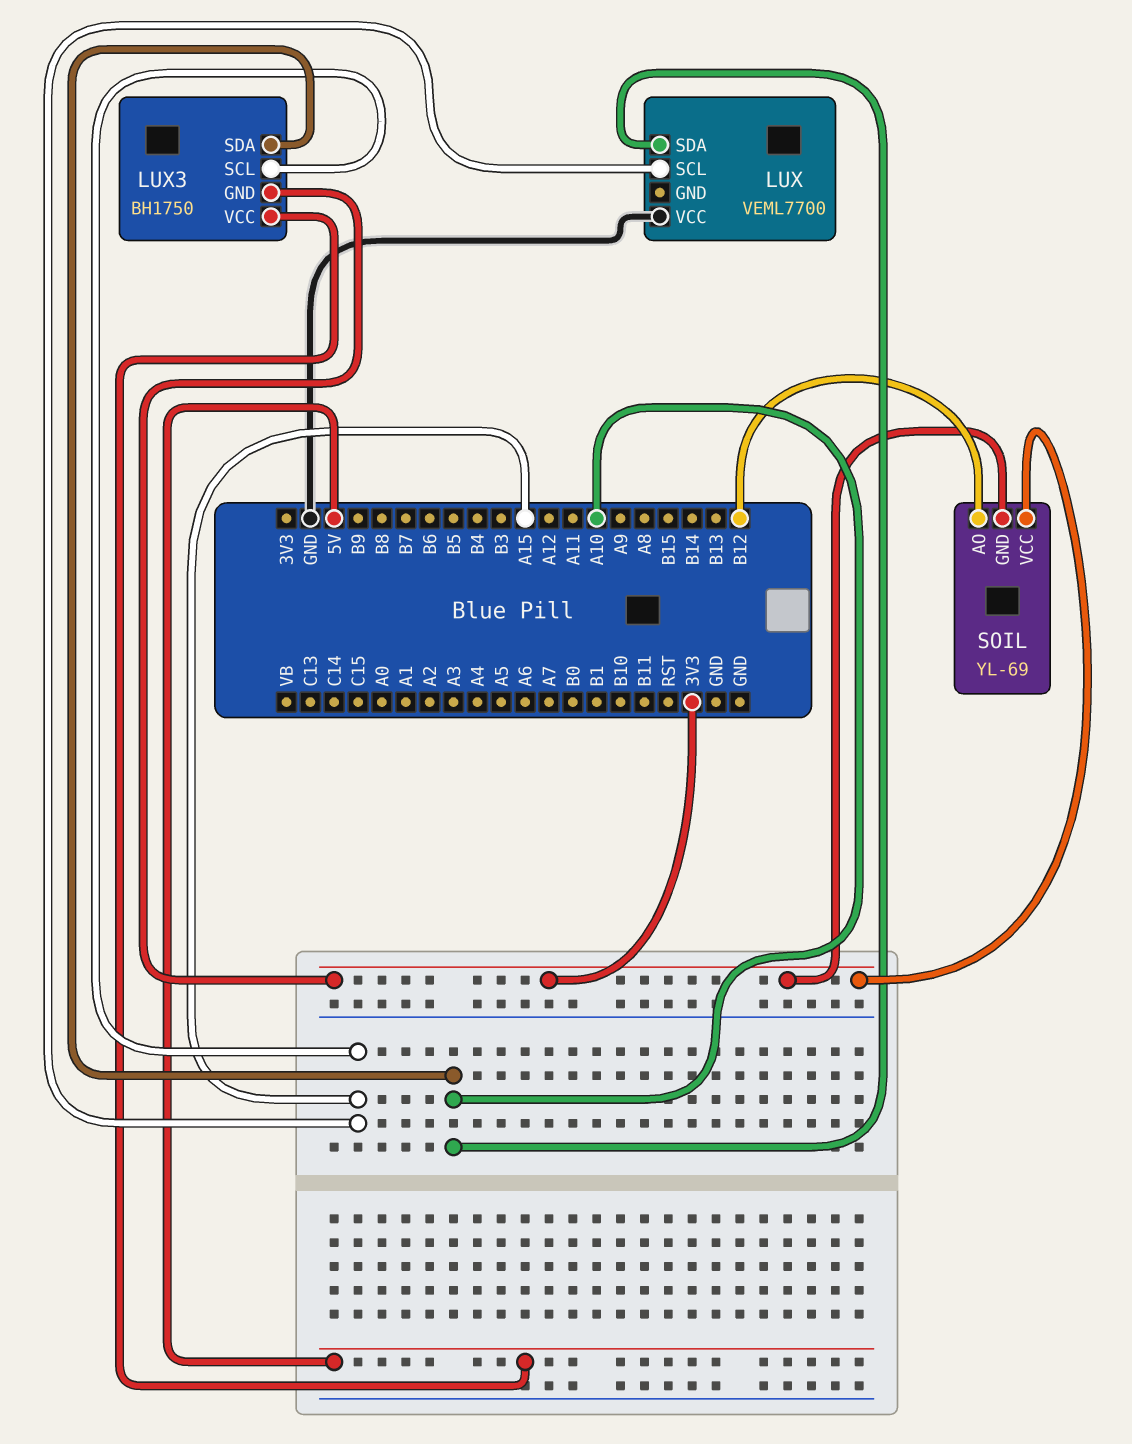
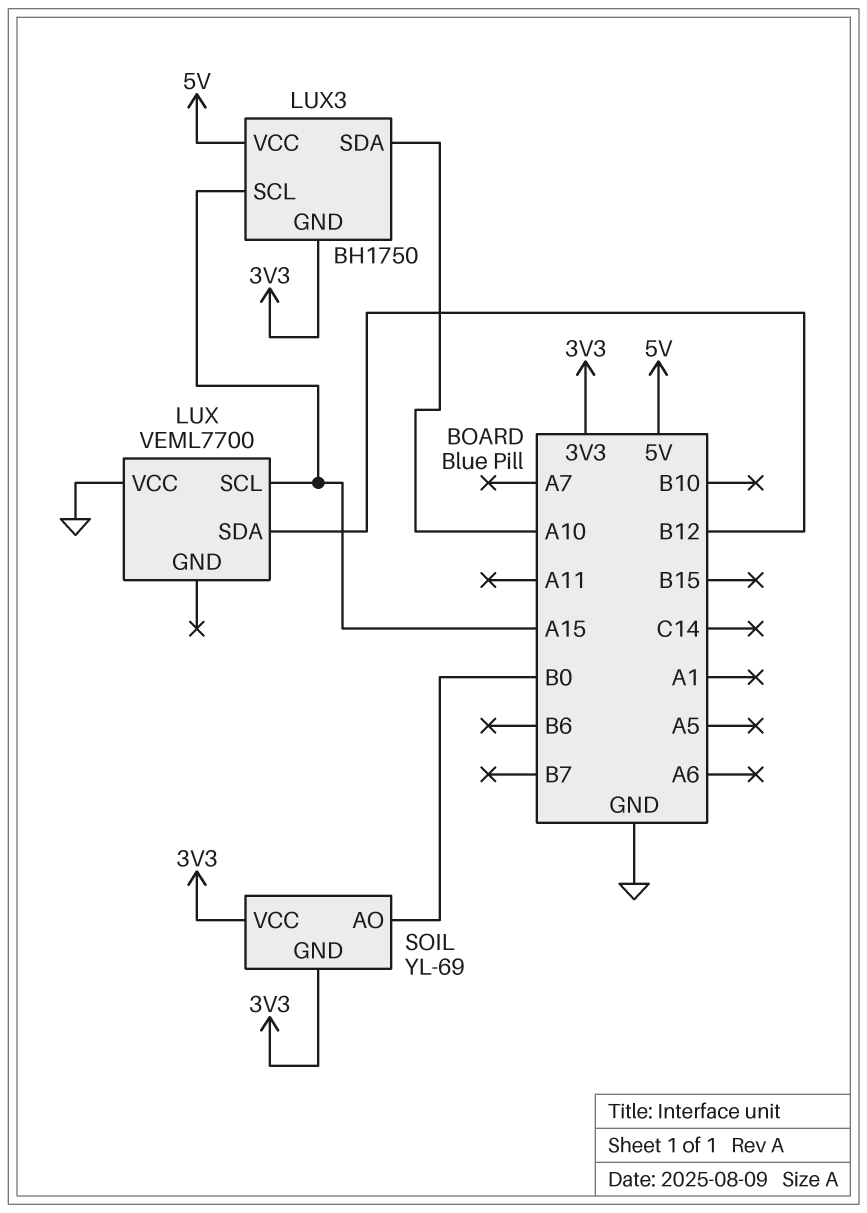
LUX pin SDA: A10 -> B12
SOIL pin AO: B12 -> B0

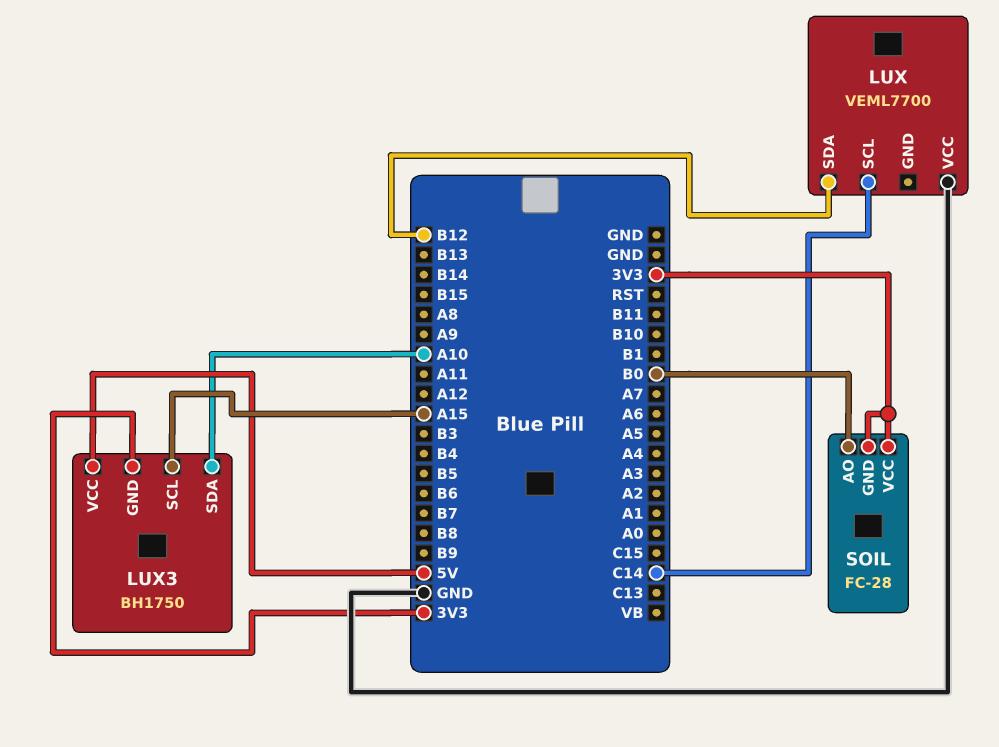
LUX pin SCL: A15 -> C14
SOIL: YL-69 -> FC-28

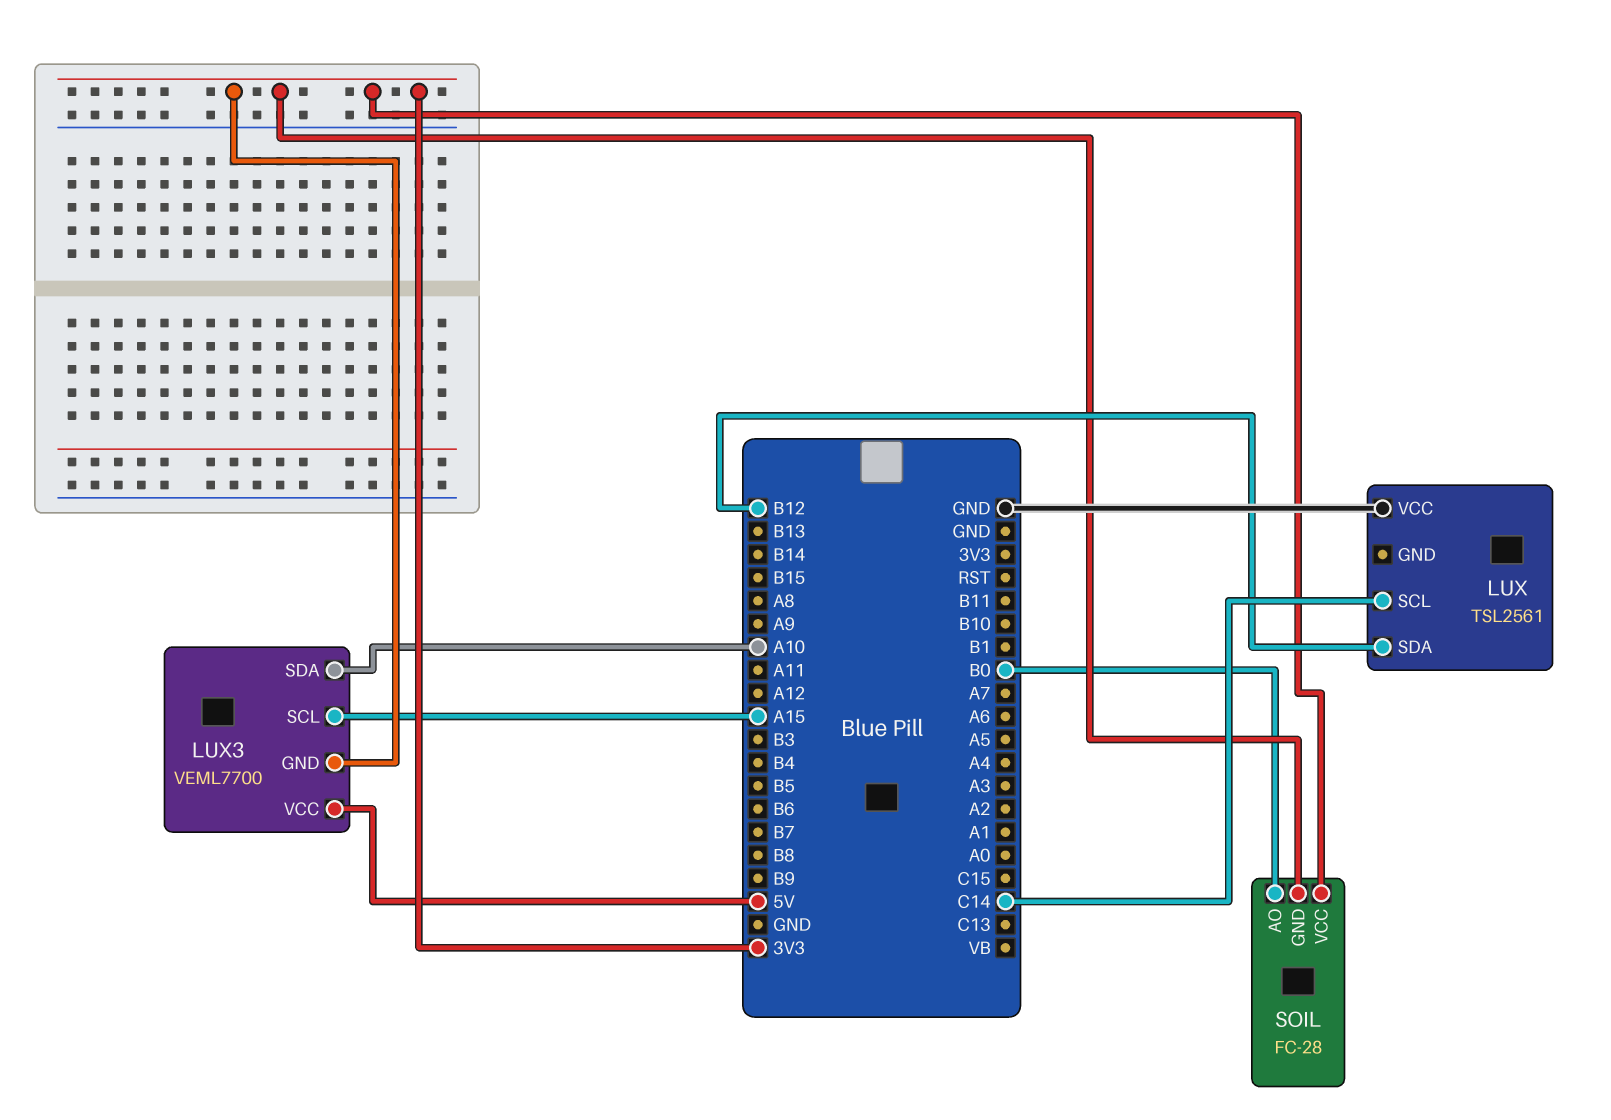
LUX: VEML7700 -> TSL2561
LUX3: BH1750 -> VEML7700

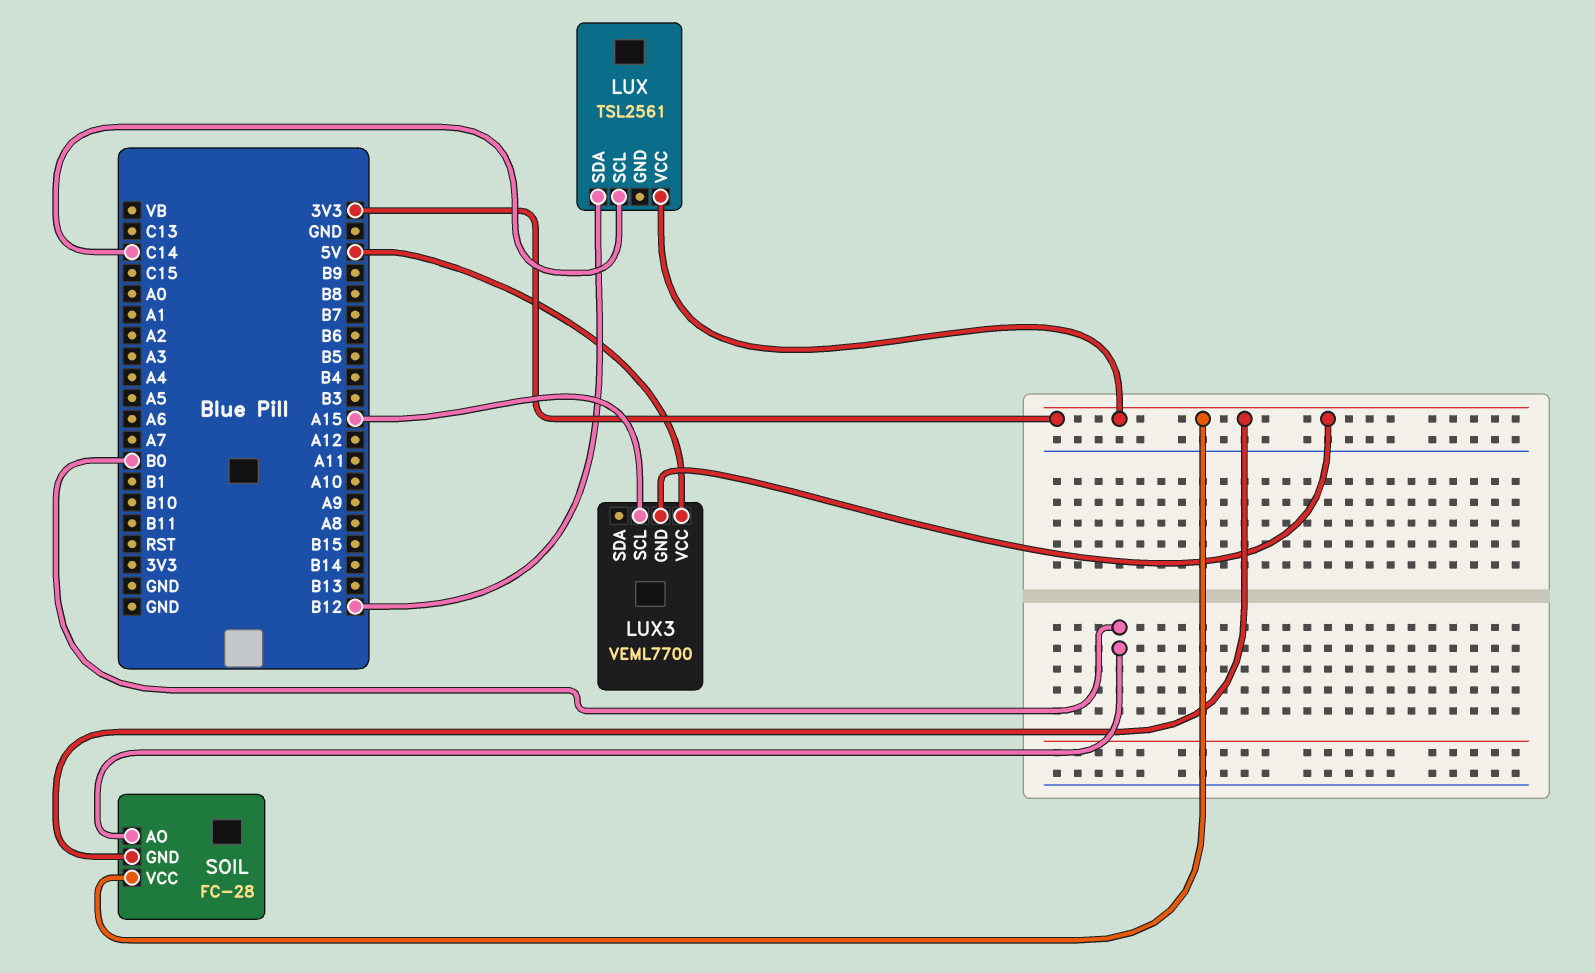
LUX pin VCC: GND -> 3V3
LUX3 pin SDA: A10 -> none

